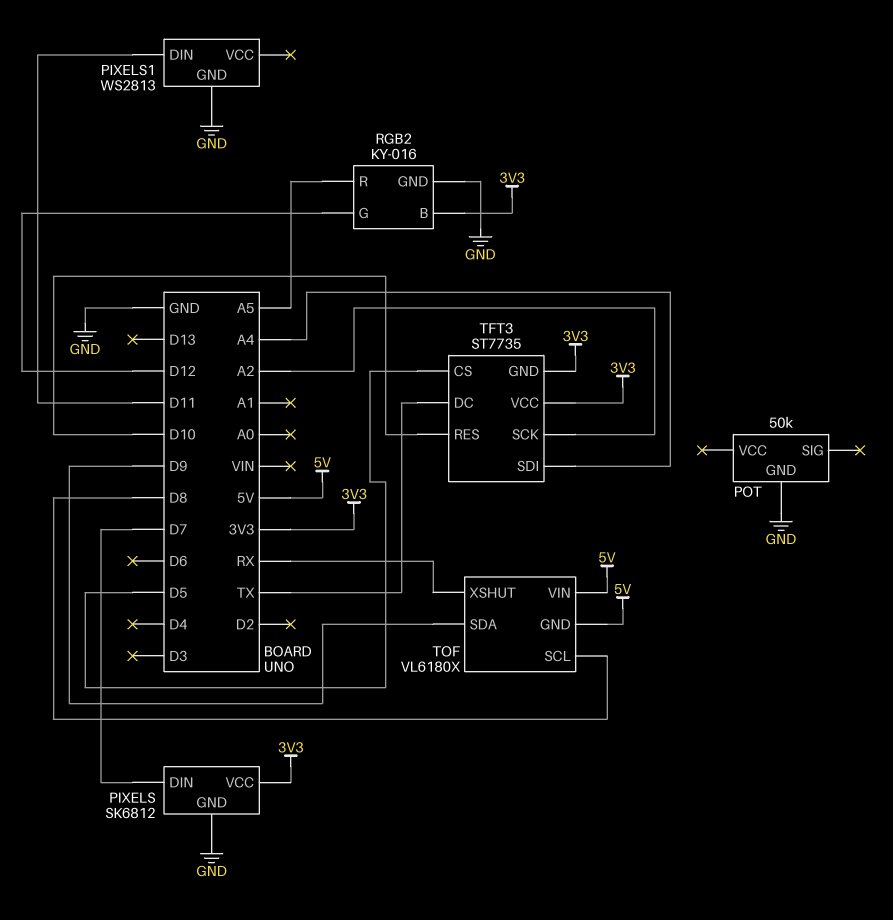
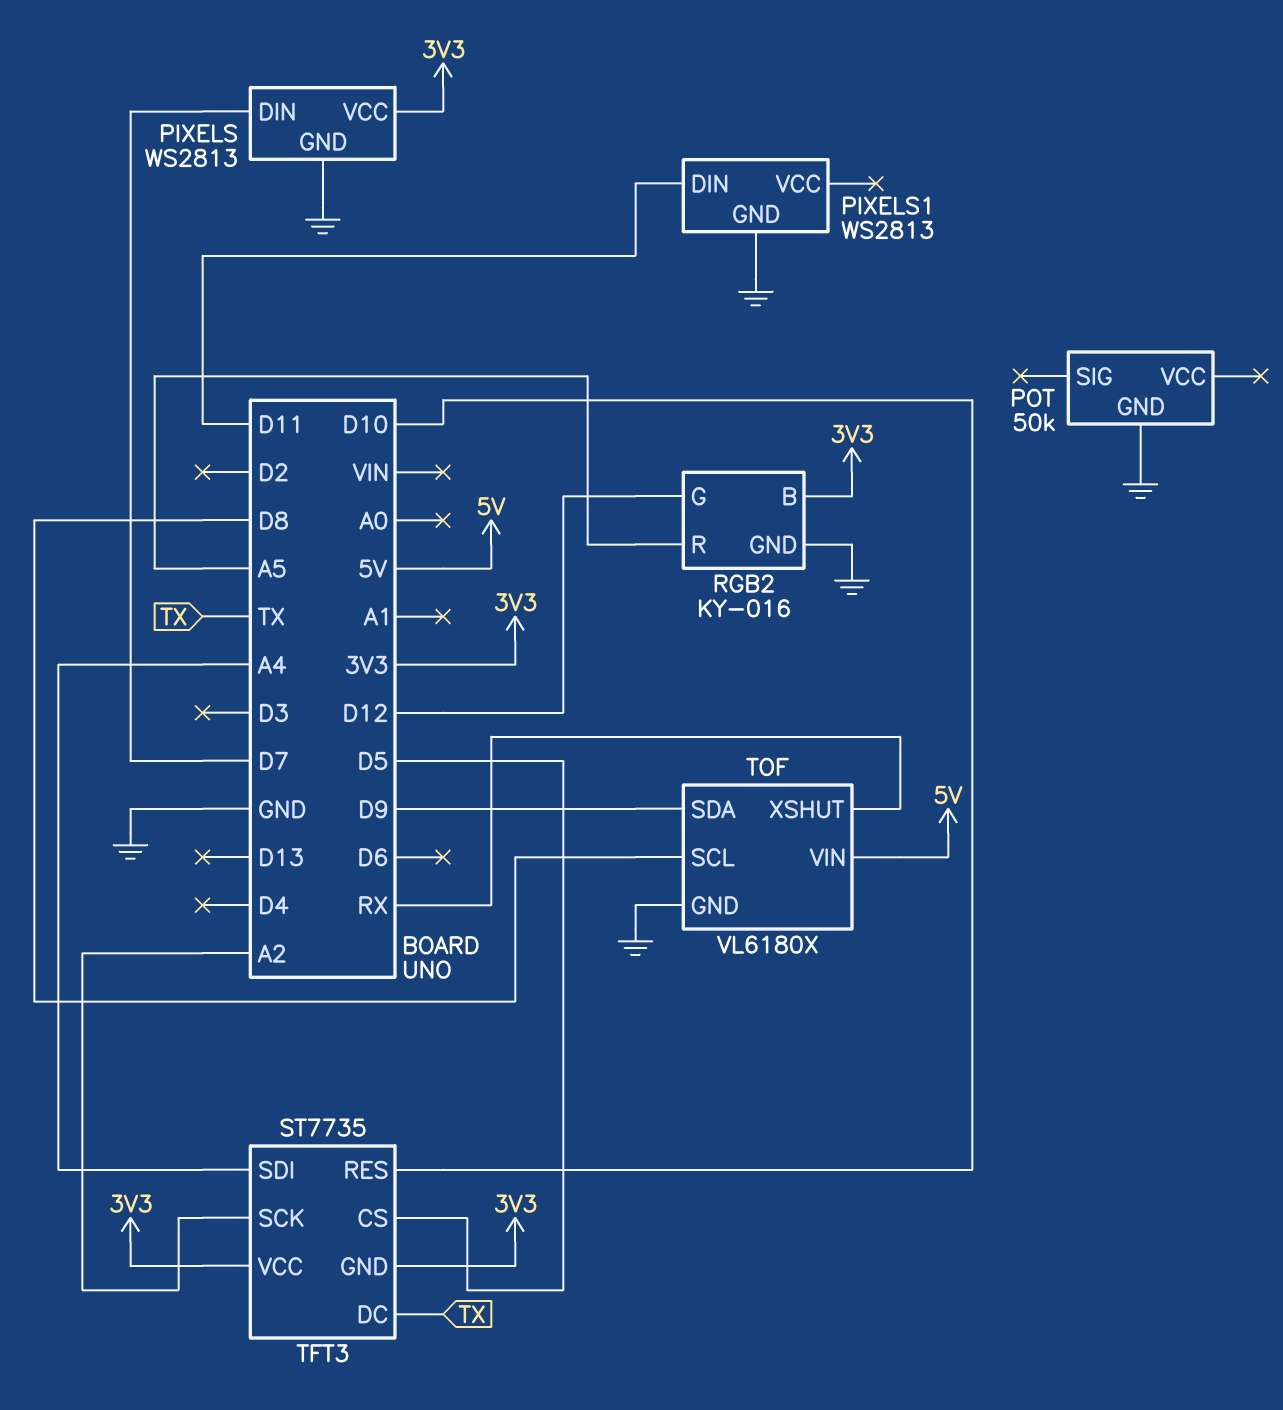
PIXELS: SK6812 -> WS2813
TOF pin GND: 5V -> GND

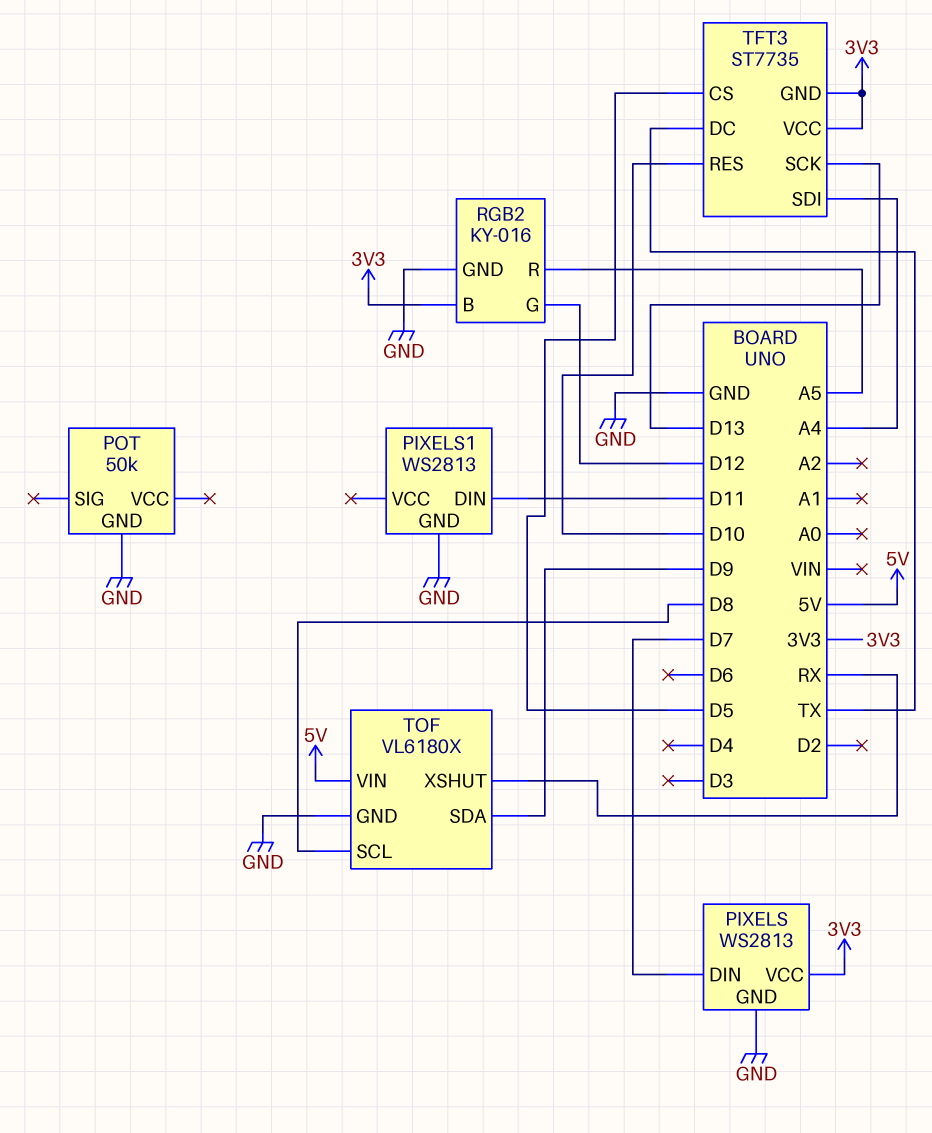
TFT3 pin SCK: A2 -> D13

